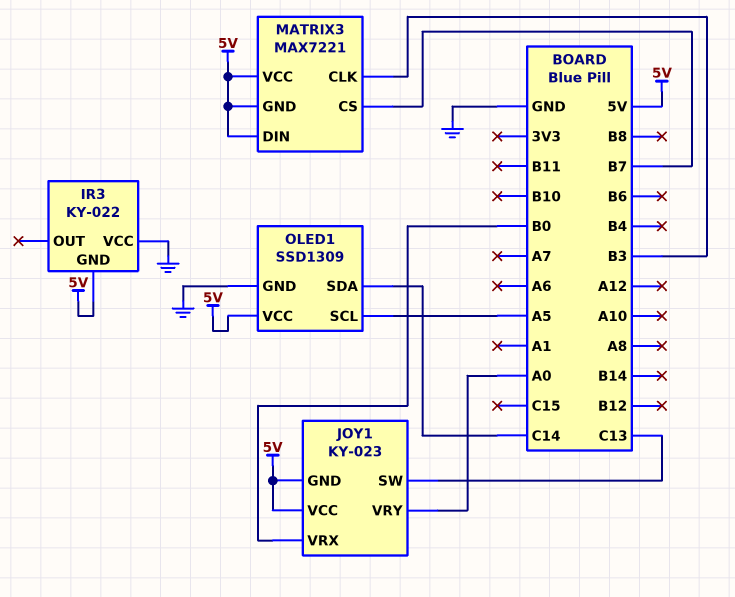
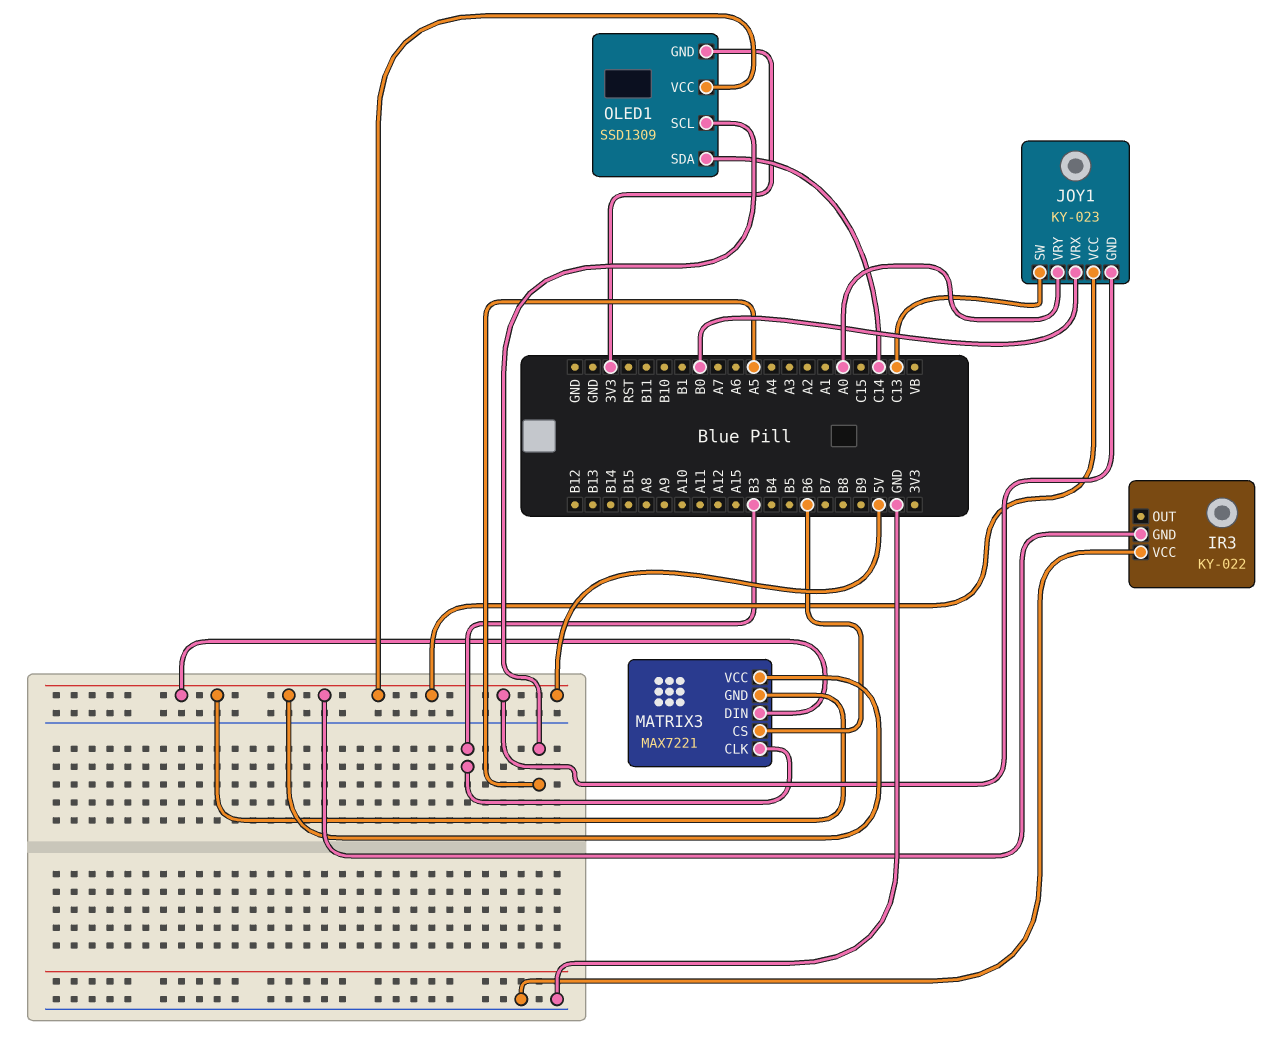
MATRIX3 pin CS: B7 -> B6
OLED1 pin GND: GND -> 3V3

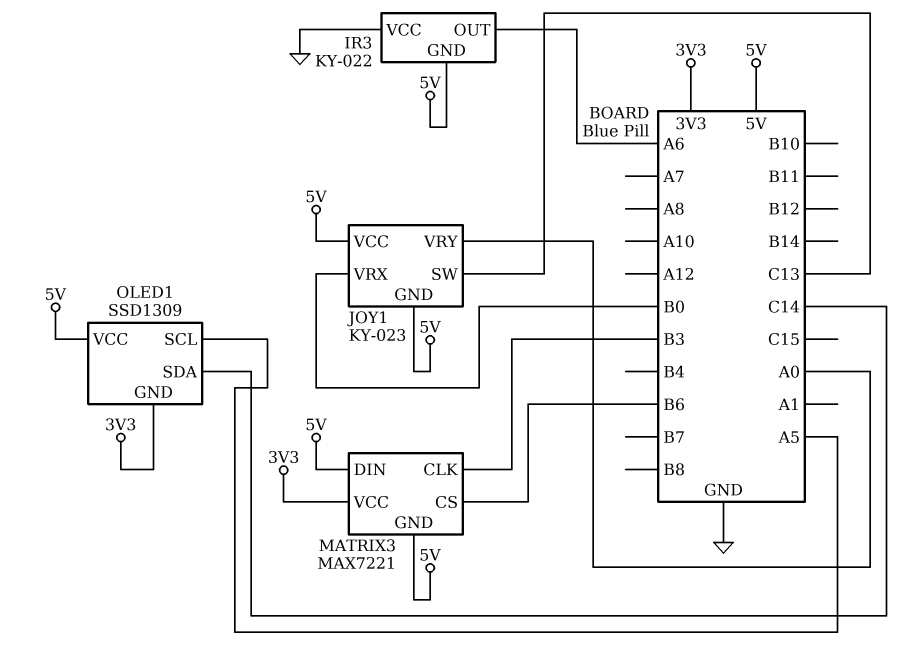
IR3 pin OUT: none -> A6
MATRIX3 pin VCC: 5V -> 3V3

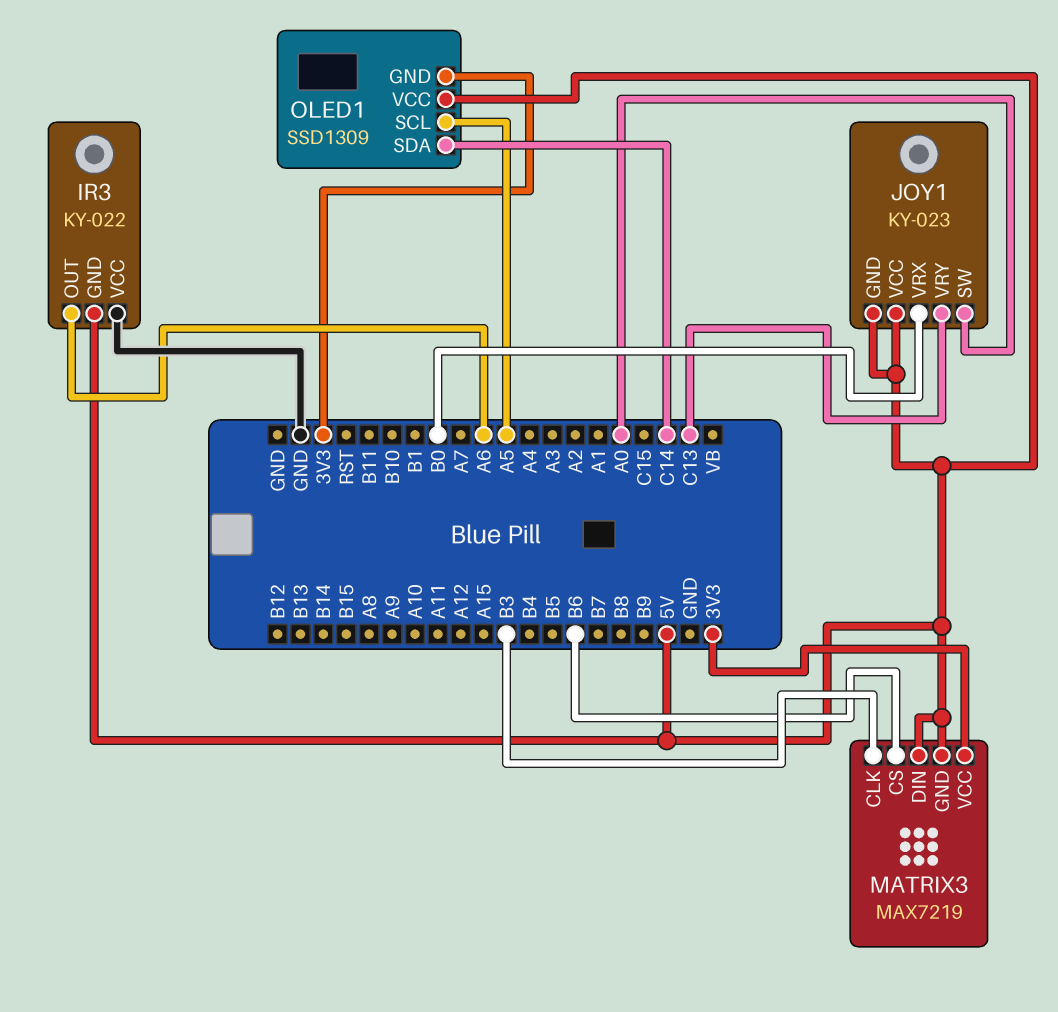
JOY1 pin SW: C13 -> A0
JOY1 pin VRY: A0 -> C13
MATRIX3: MAX7221 -> MAX7219

